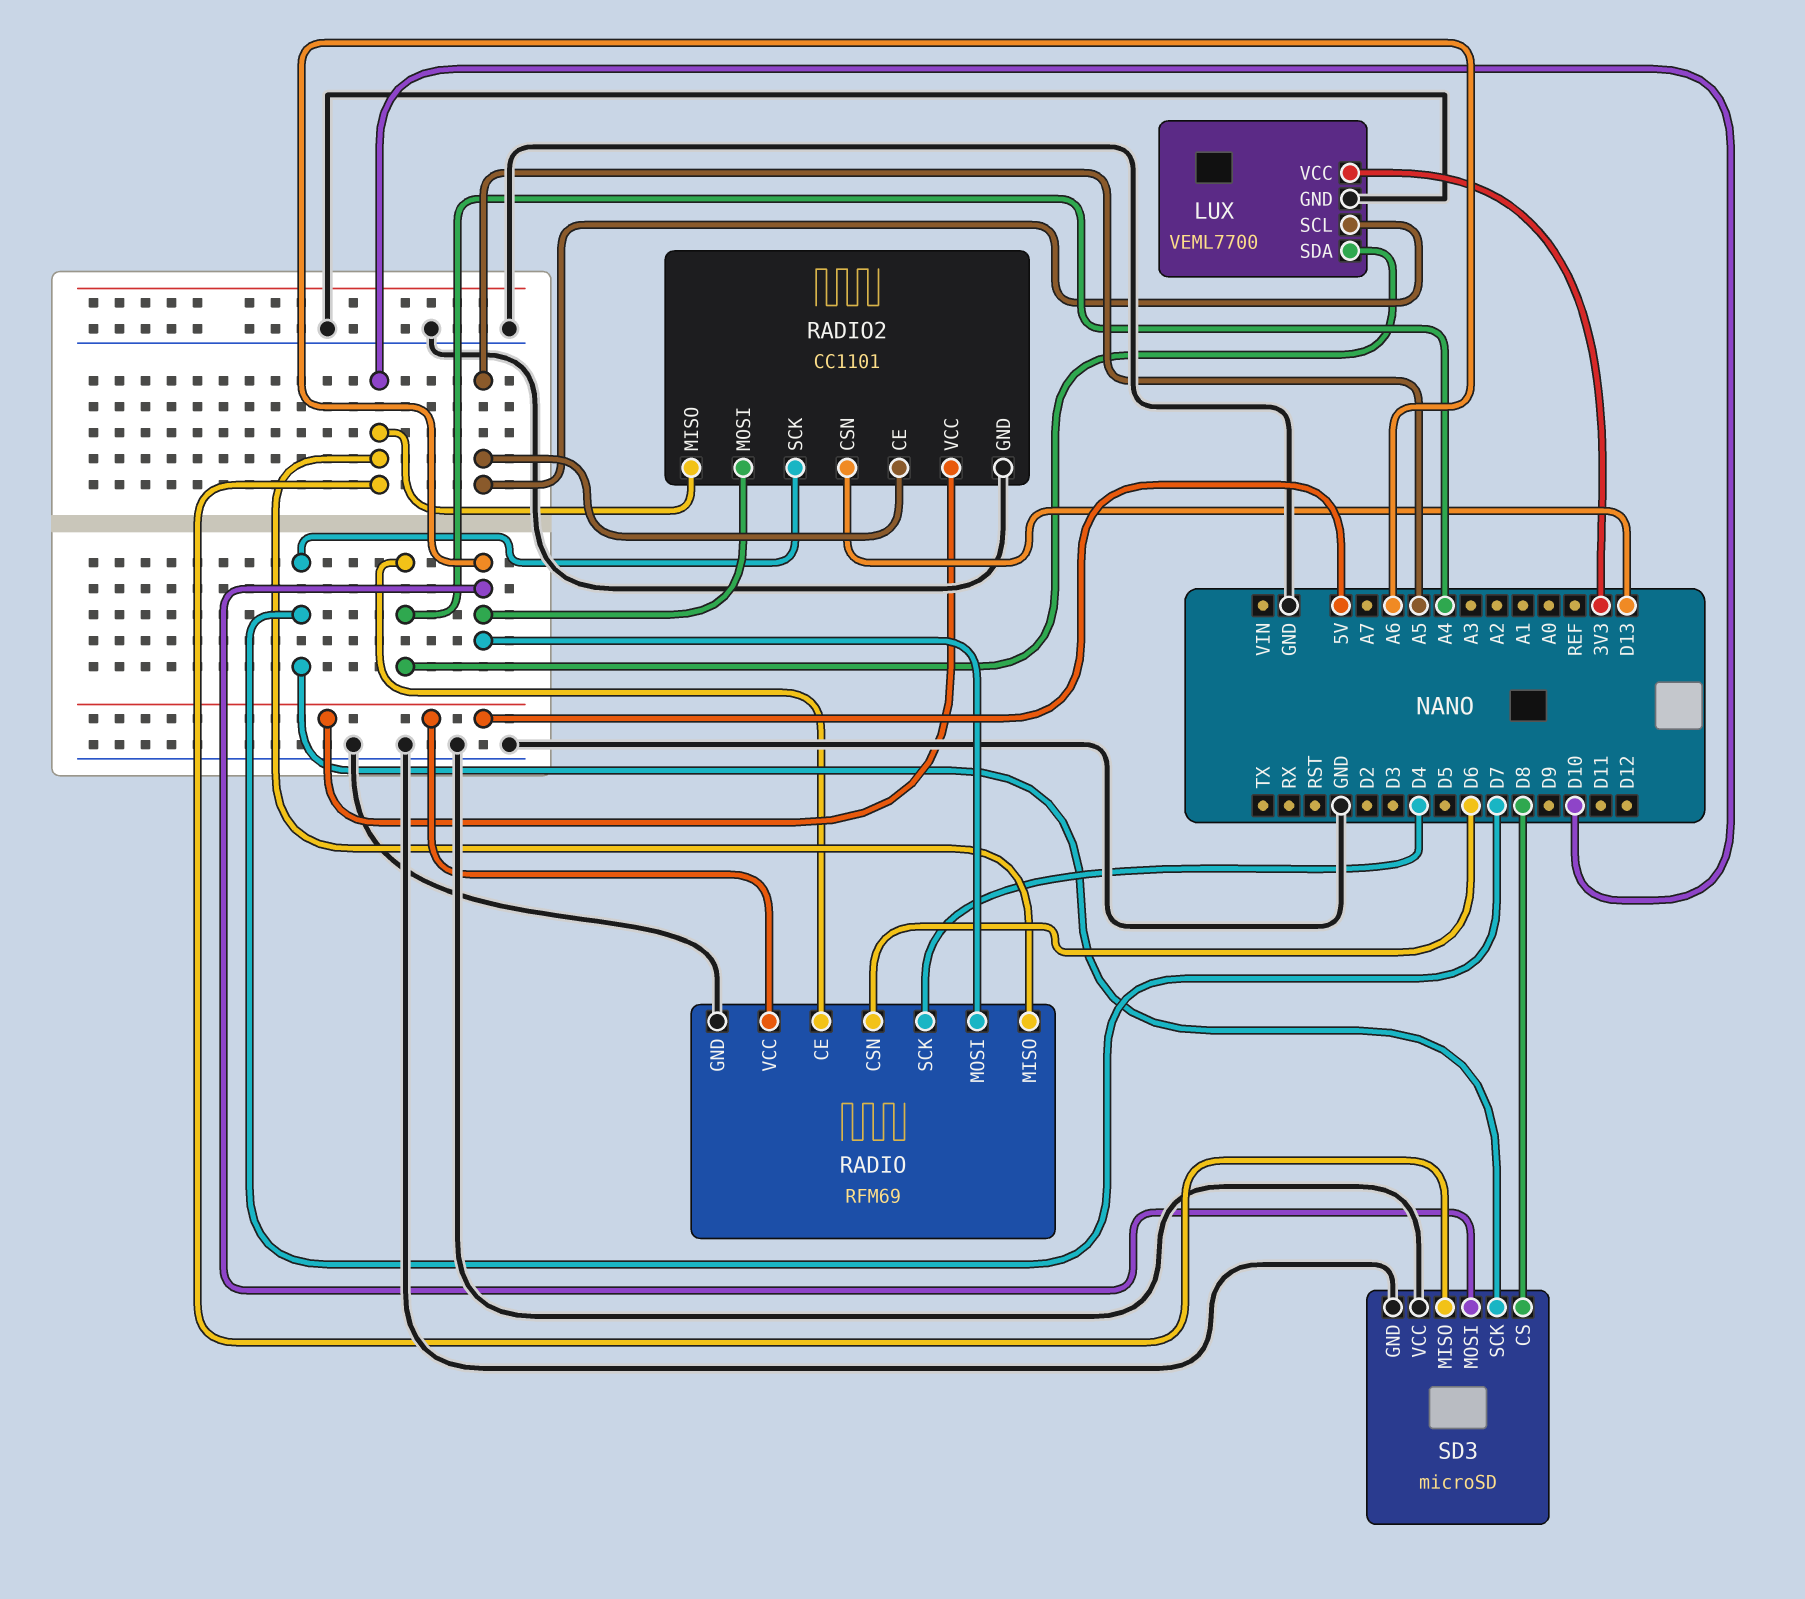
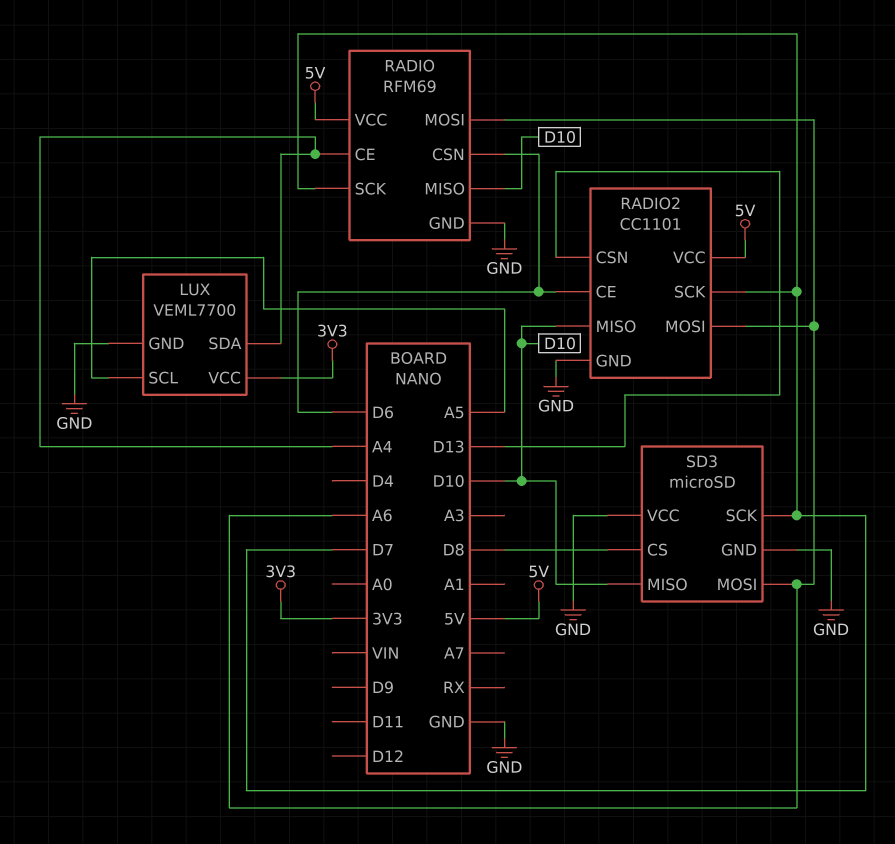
RADIO pin SCK: D4 -> D7
RADIO2 pin CE: A5 -> D6

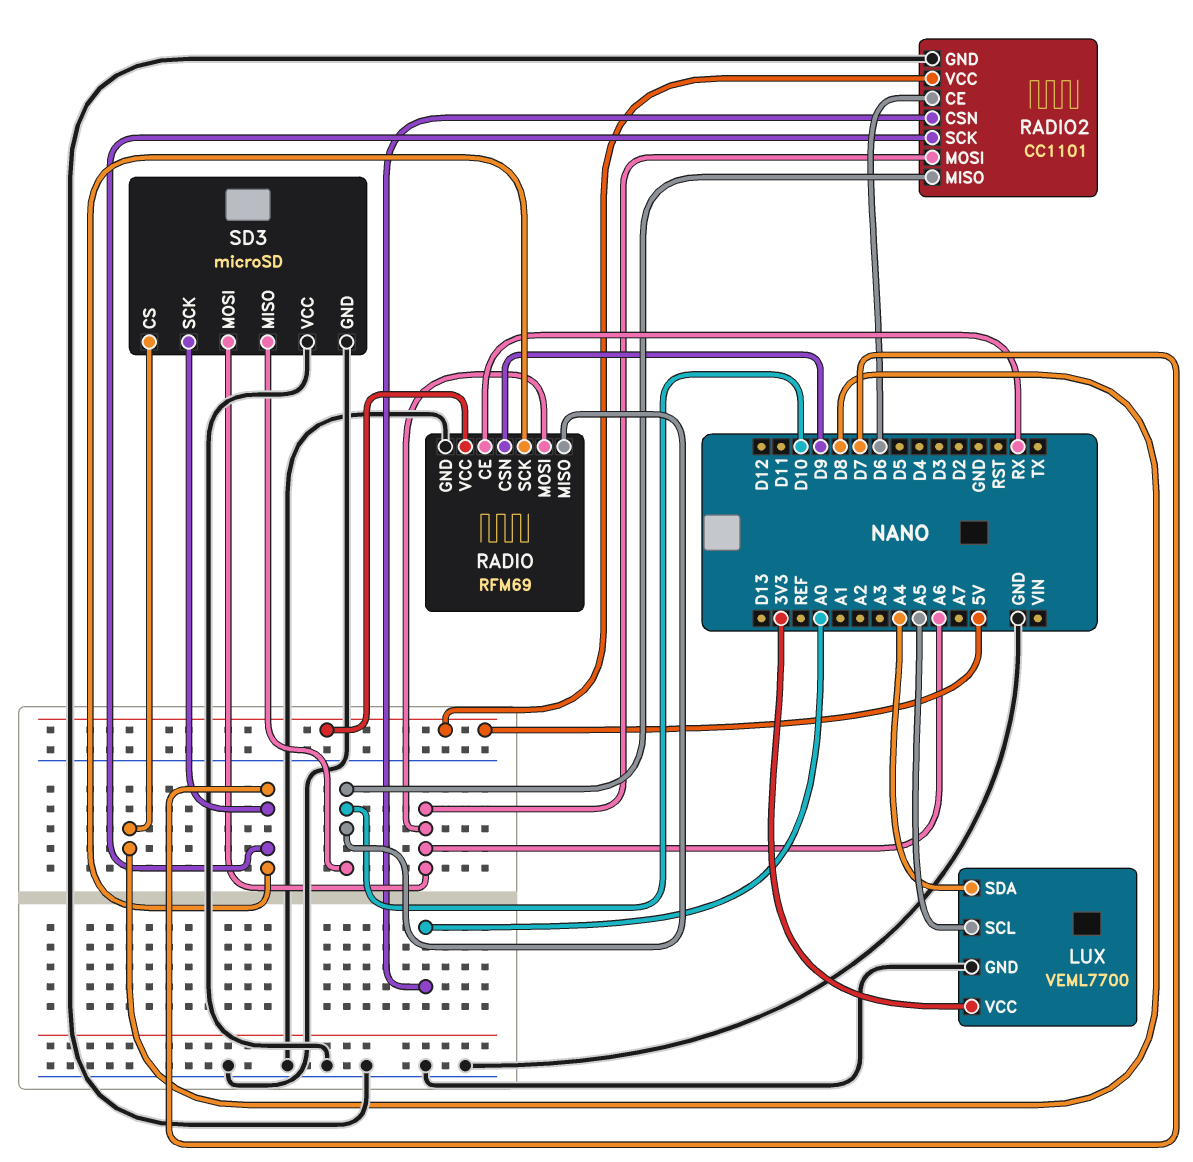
RADIO pin CE: A4 -> RX
RADIO pin CSN: D6 -> D9
RADIO2 pin CSN: D13 -> A0

